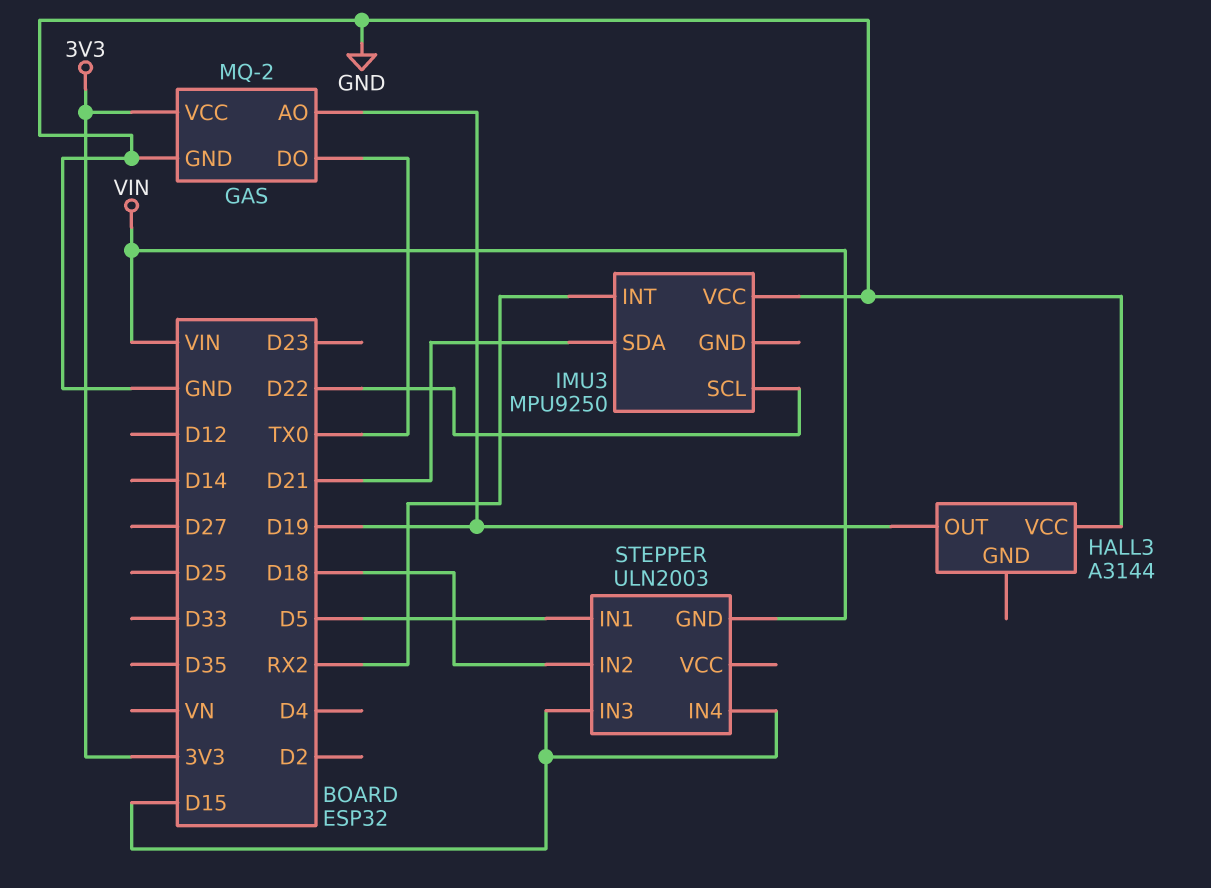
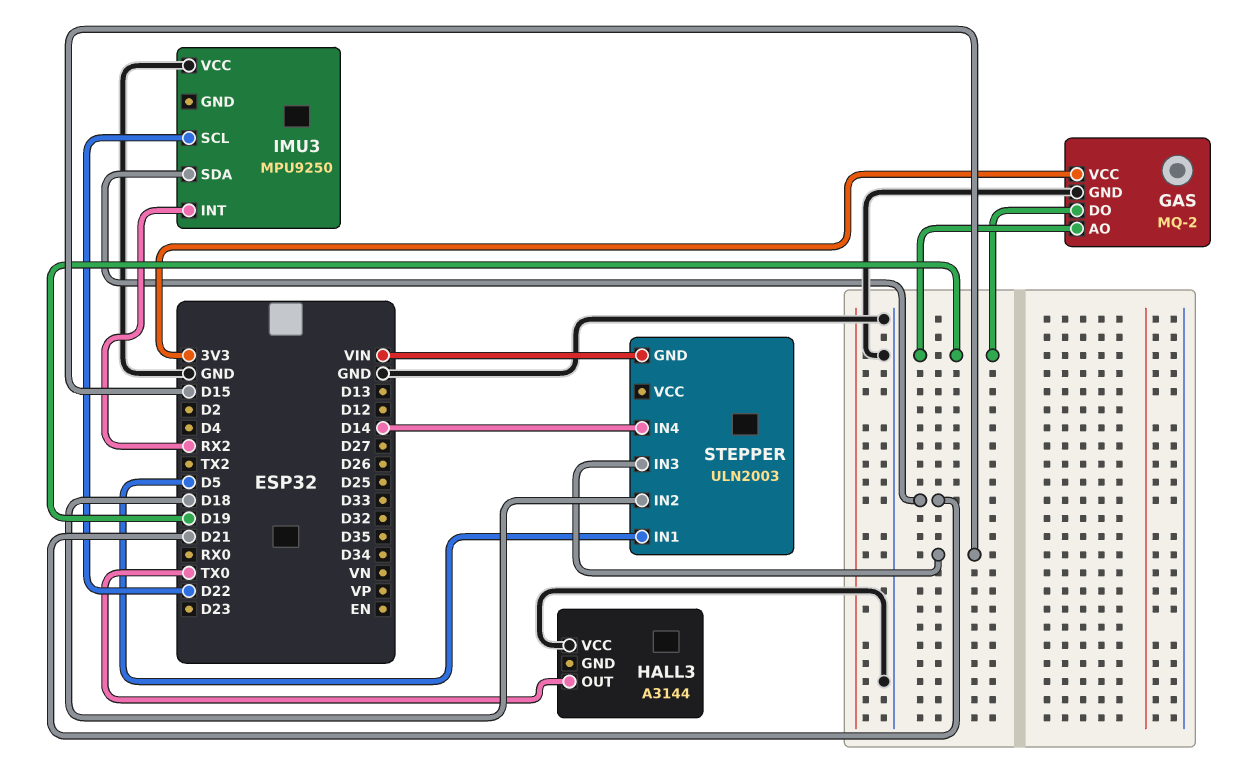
GAS pin DO: TX0 -> D19
HALL3 pin OUT: D19 -> TX0
STEPPER pin IN4: D15 -> D14

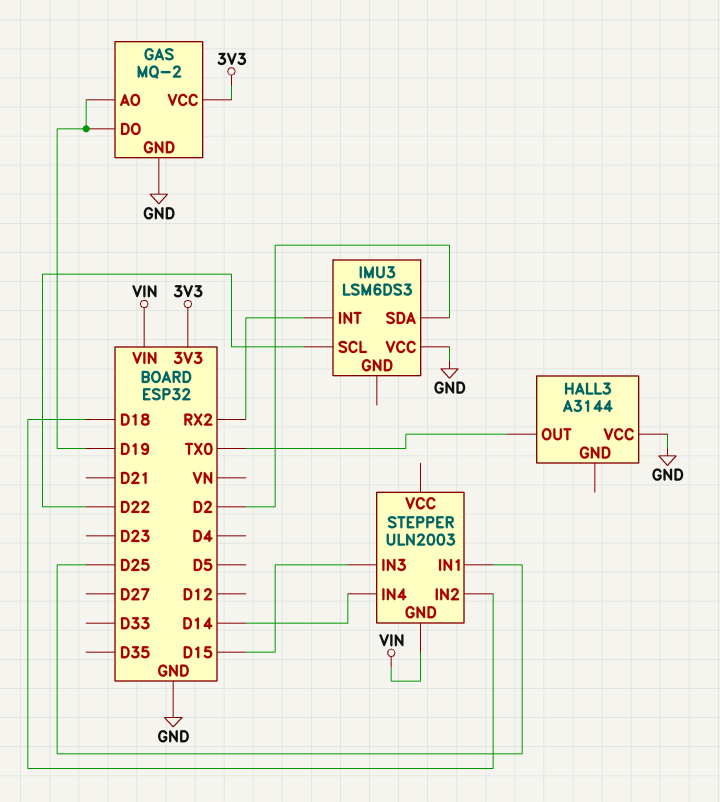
IMU3: MPU9250 -> LSM6DS3
IMU3 pin SDA: D21 -> D2
STEPPER pin IN1: D5 -> D25

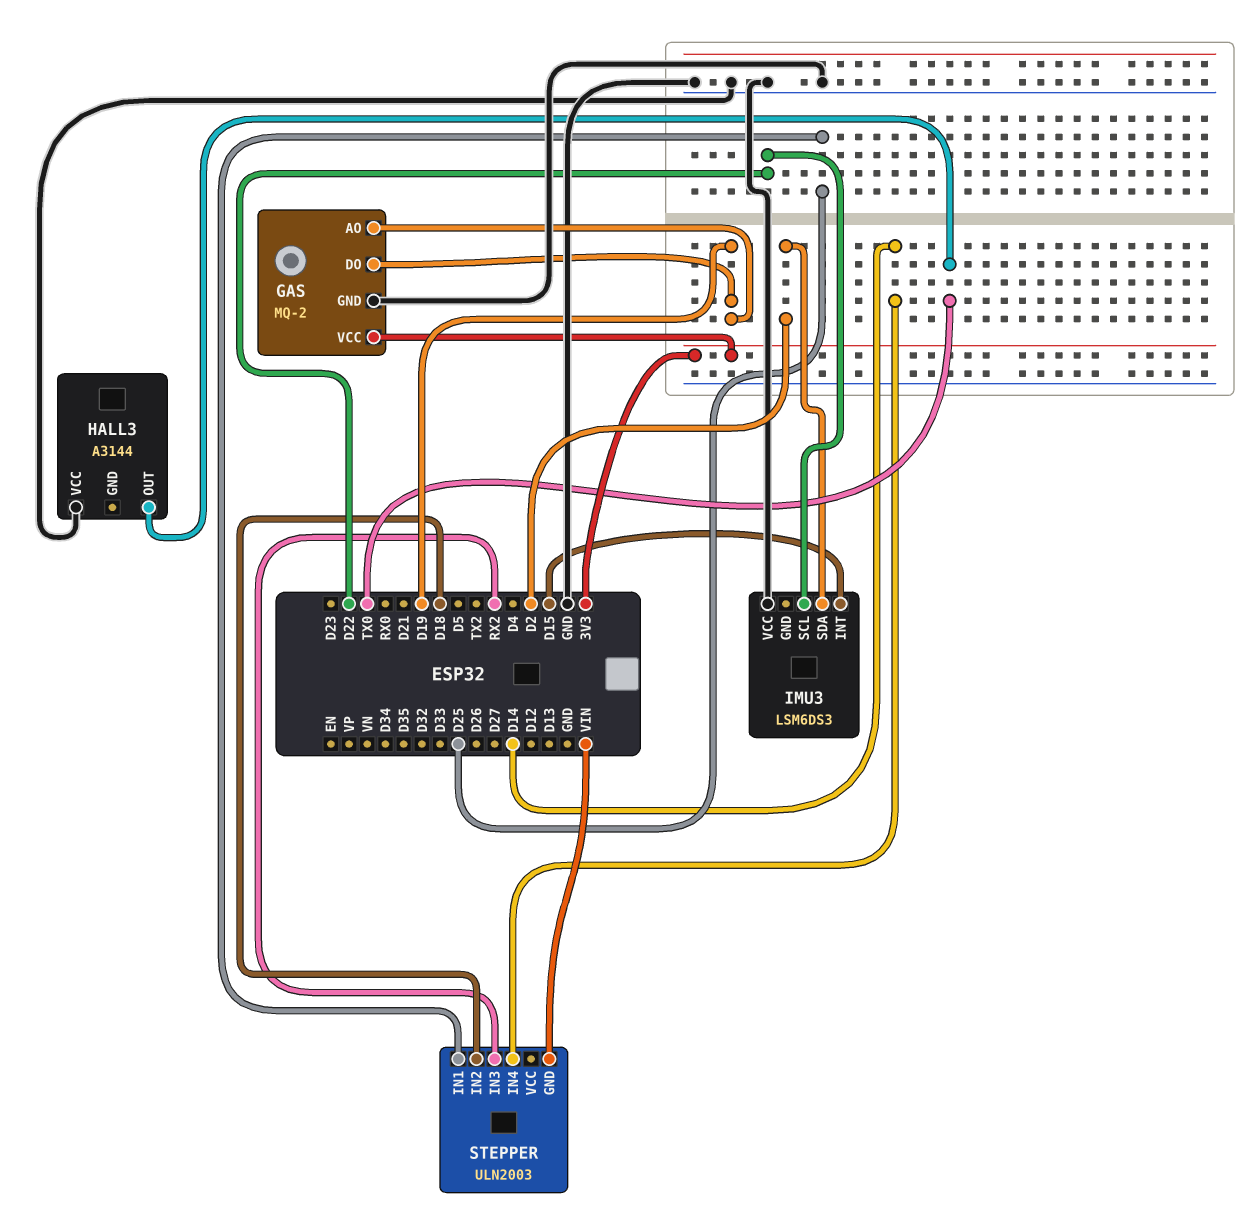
IMU3 pin INT: RX2 -> D15
STEPPER pin IN3: D15 -> RX2

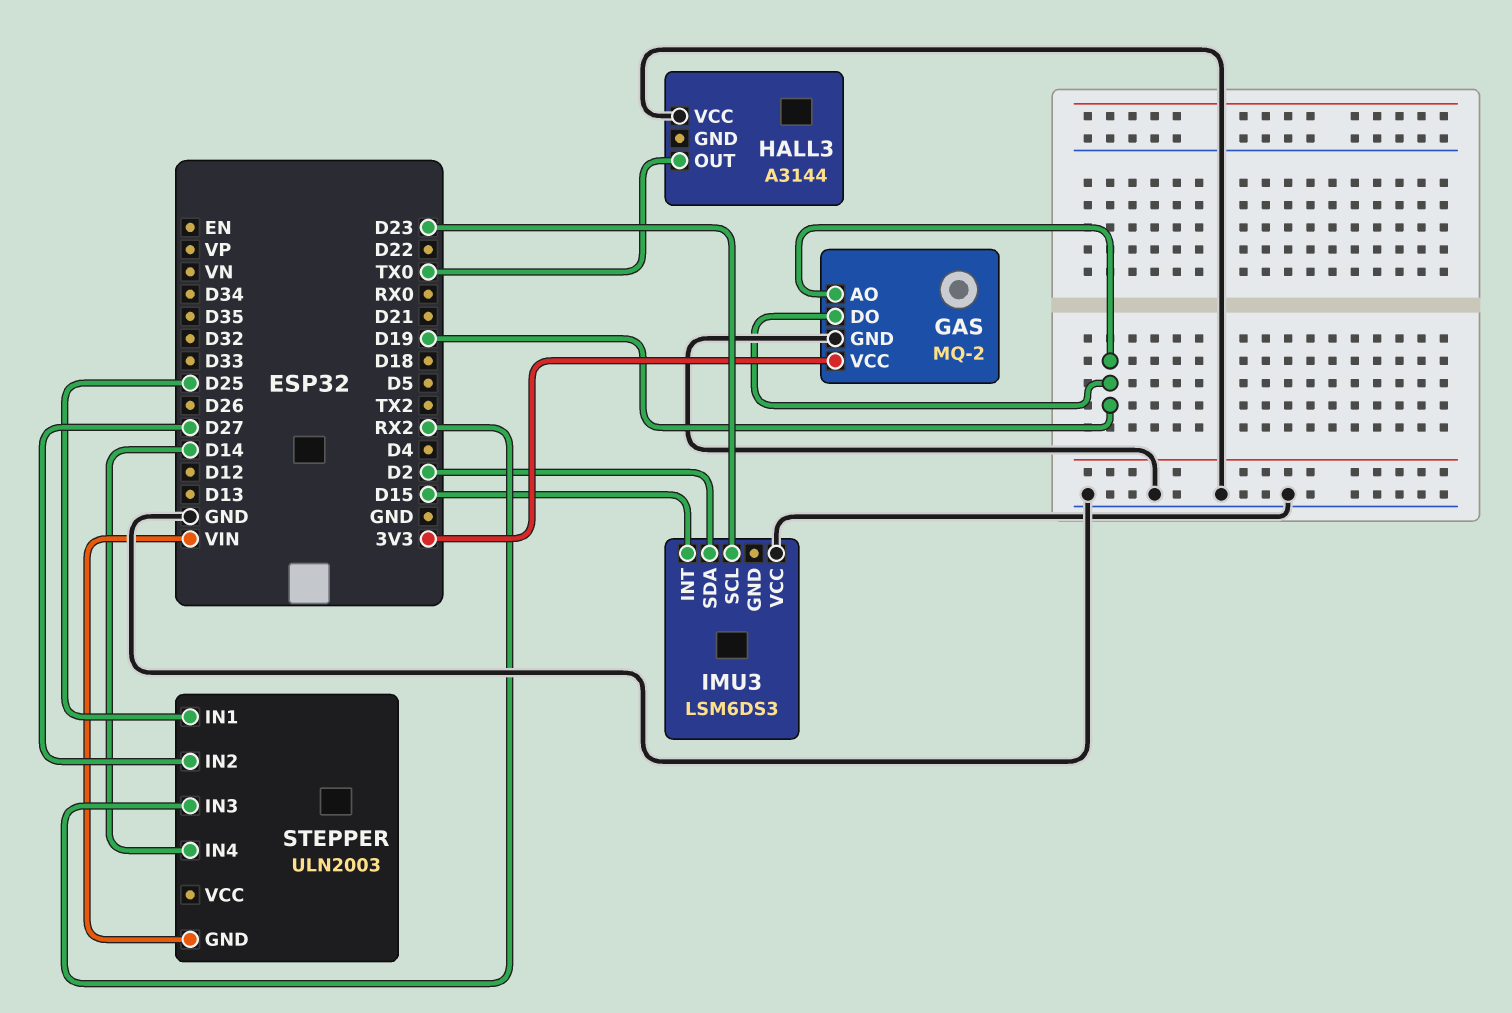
IMU3 pin SCL: D22 -> D23
STEPPER pin IN2: D18 -> D27

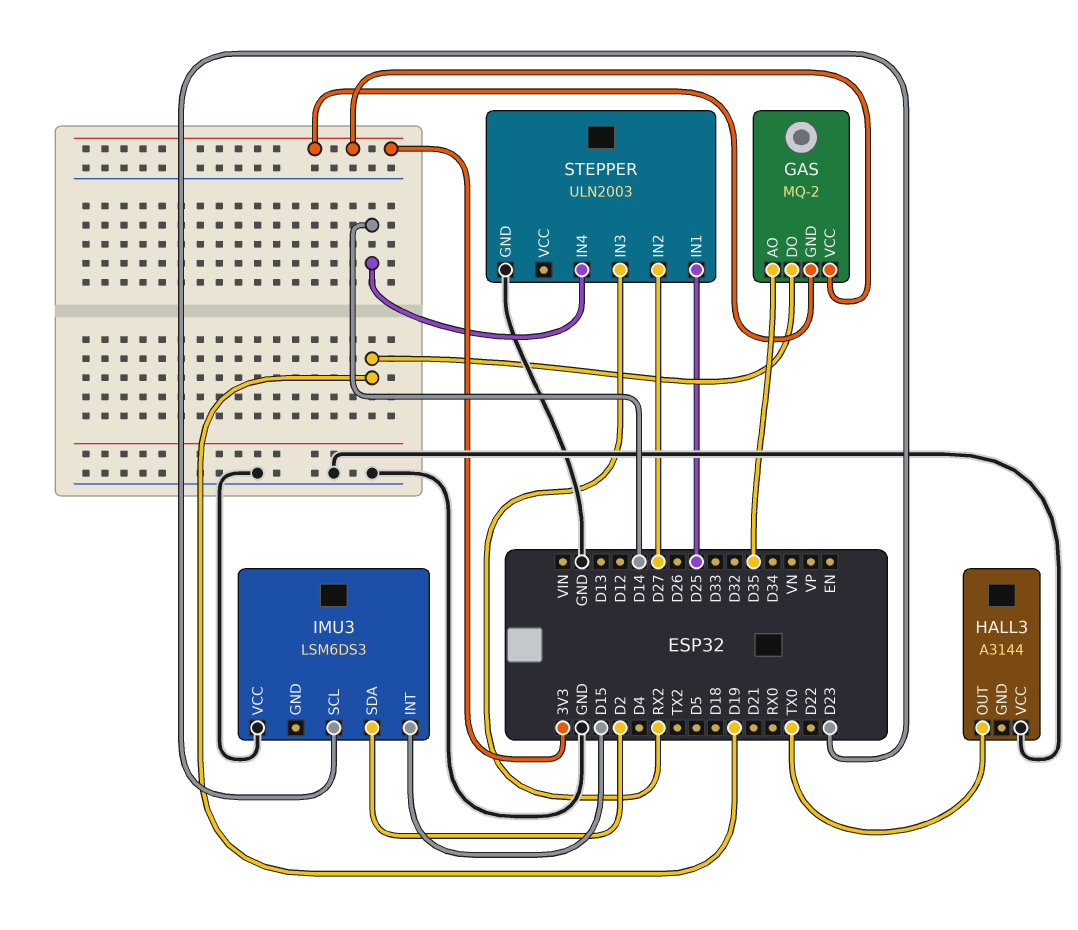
GAS pin AO: D19 -> D35
GAS pin GND: GND -> 3V3
STEPPER pin GND: VIN -> GND

